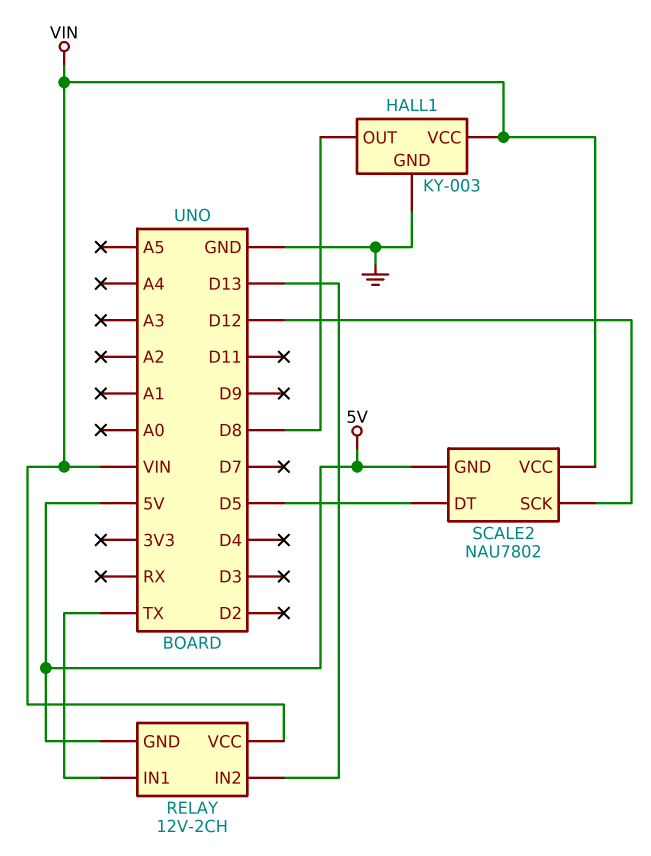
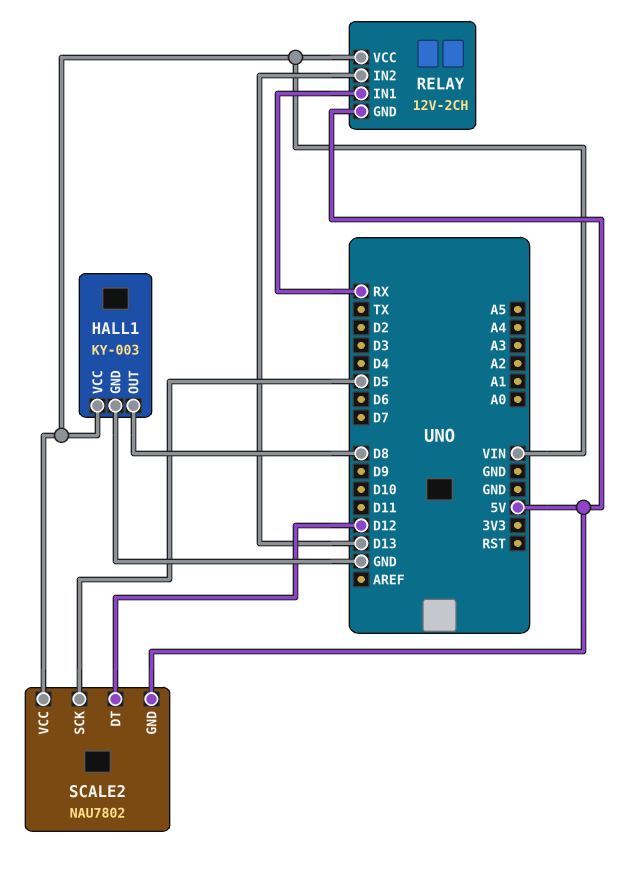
RELAY pin IN1: TX -> RX
SCALE2 pin DT: D5 -> D12
SCALE2 pin SCK: D12 -> D5

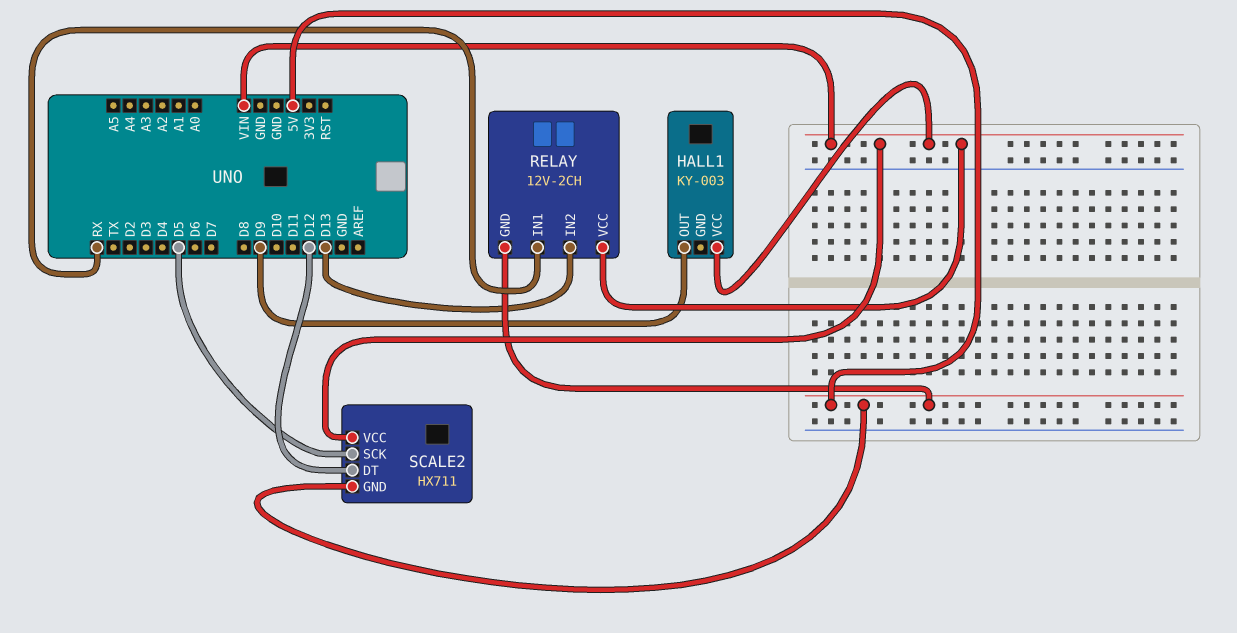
HALL1 pin GND: GND -> none
HALL1 pin OUT: D8 -> D9
SCALE2: NAU7802 -> HX711

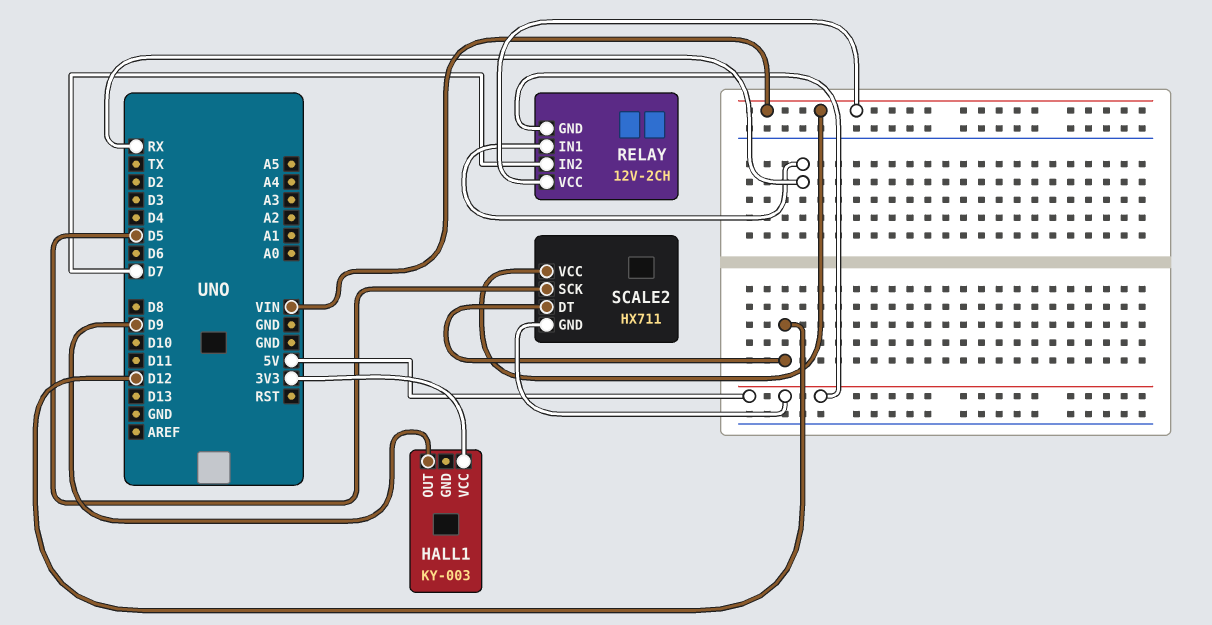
HALL1 pin VCC: VIN -> 3V3
RELAY pin IN2: D13 -> D7

